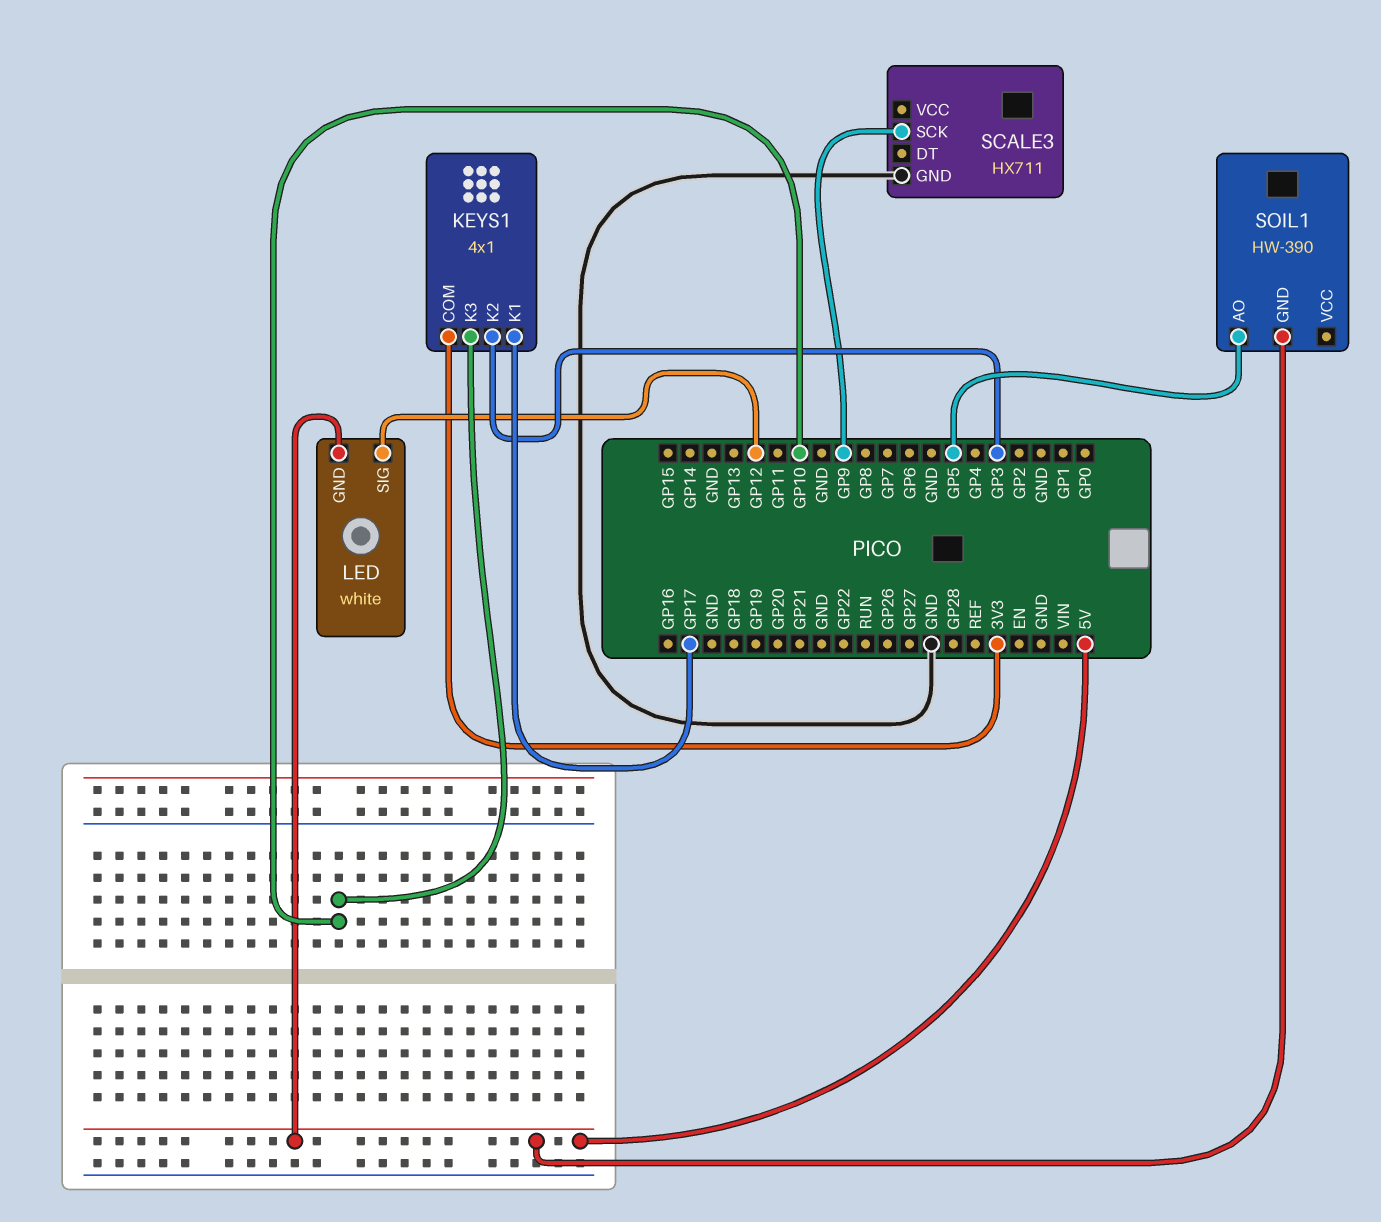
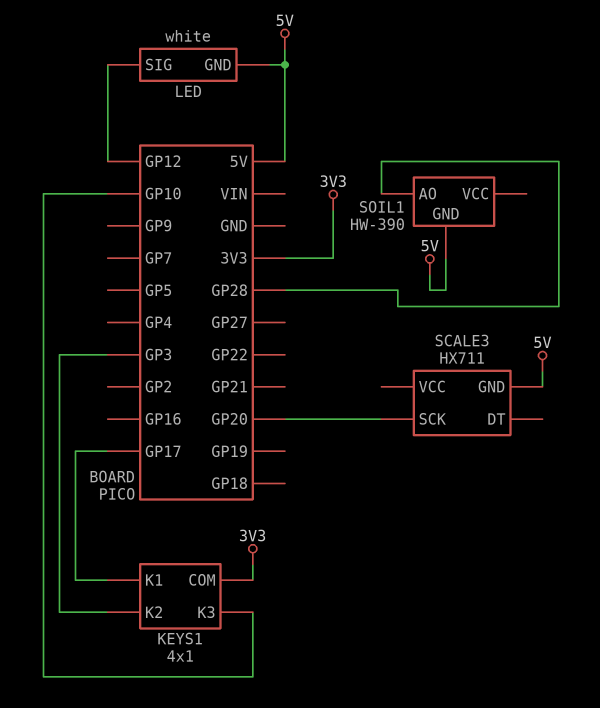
SCALE3 pin GND: GND -> 5V
SCALE3 pin SCK: GP9 -> GP20
SOIL1 pin AO: GP5 -> GP28

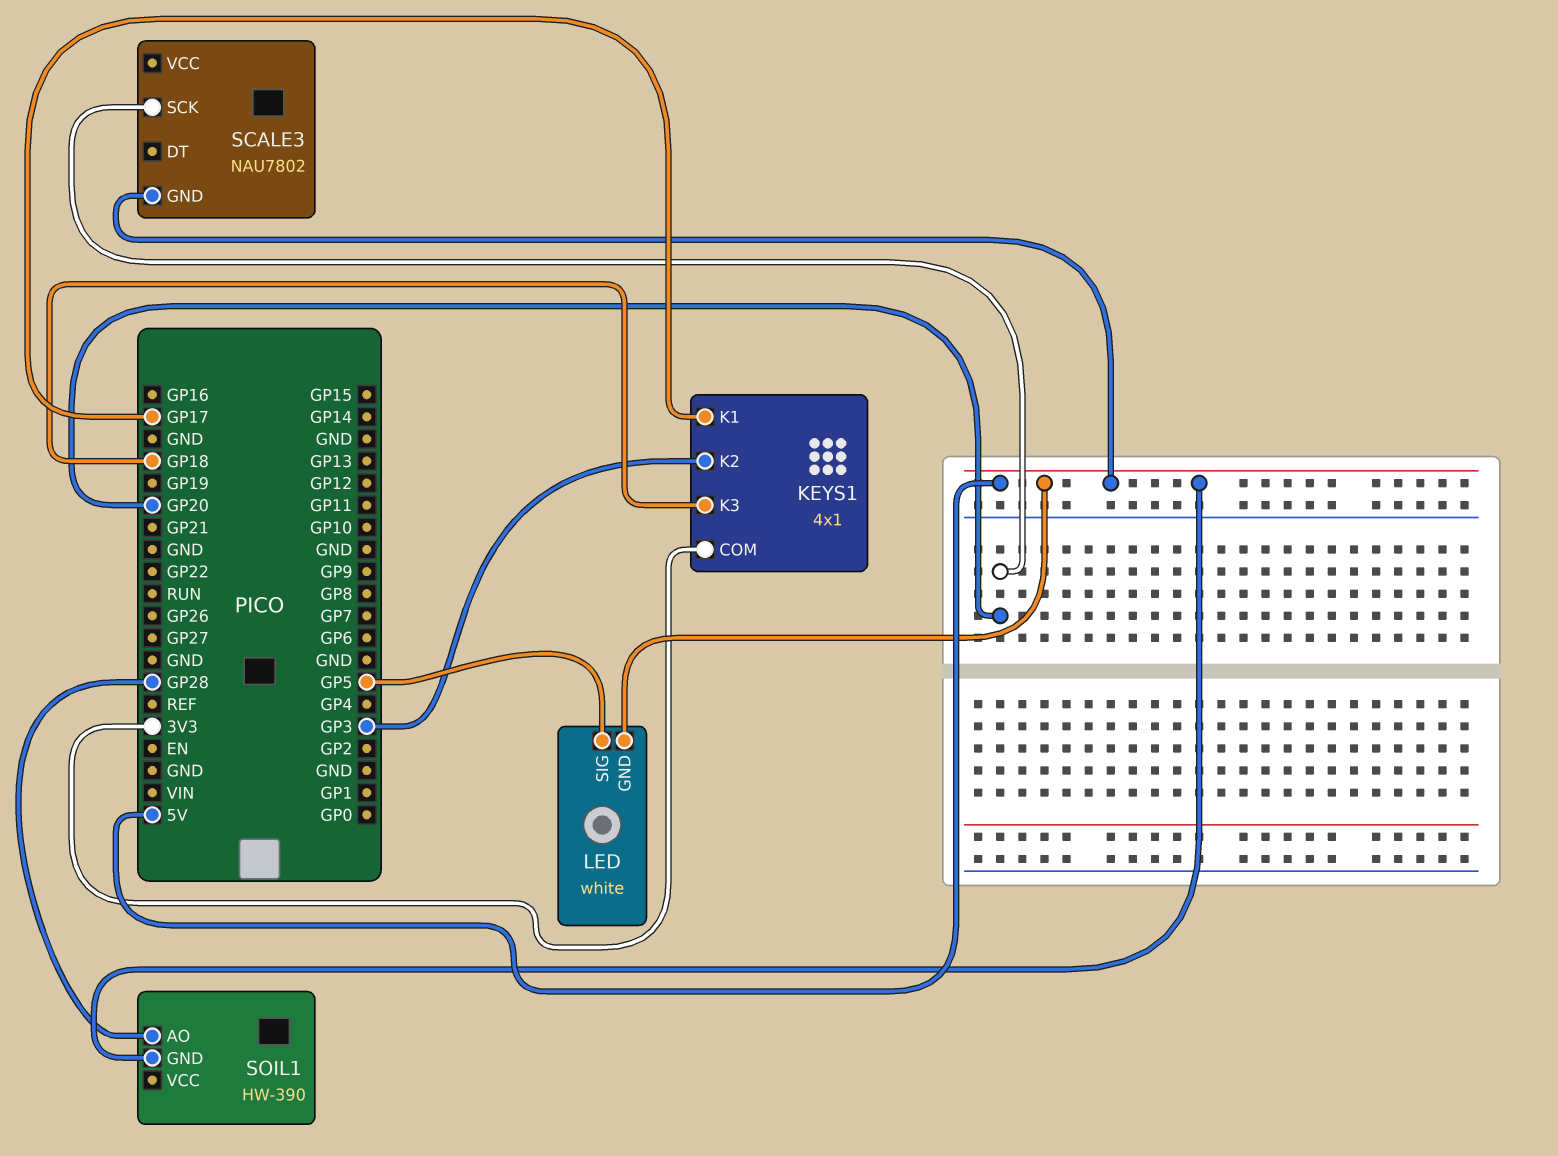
KEYS1 pin K3: GP10 -> GP18
LED pin SIG: GP12 -> GP5
SCALE3: HX711 -> NAU7802

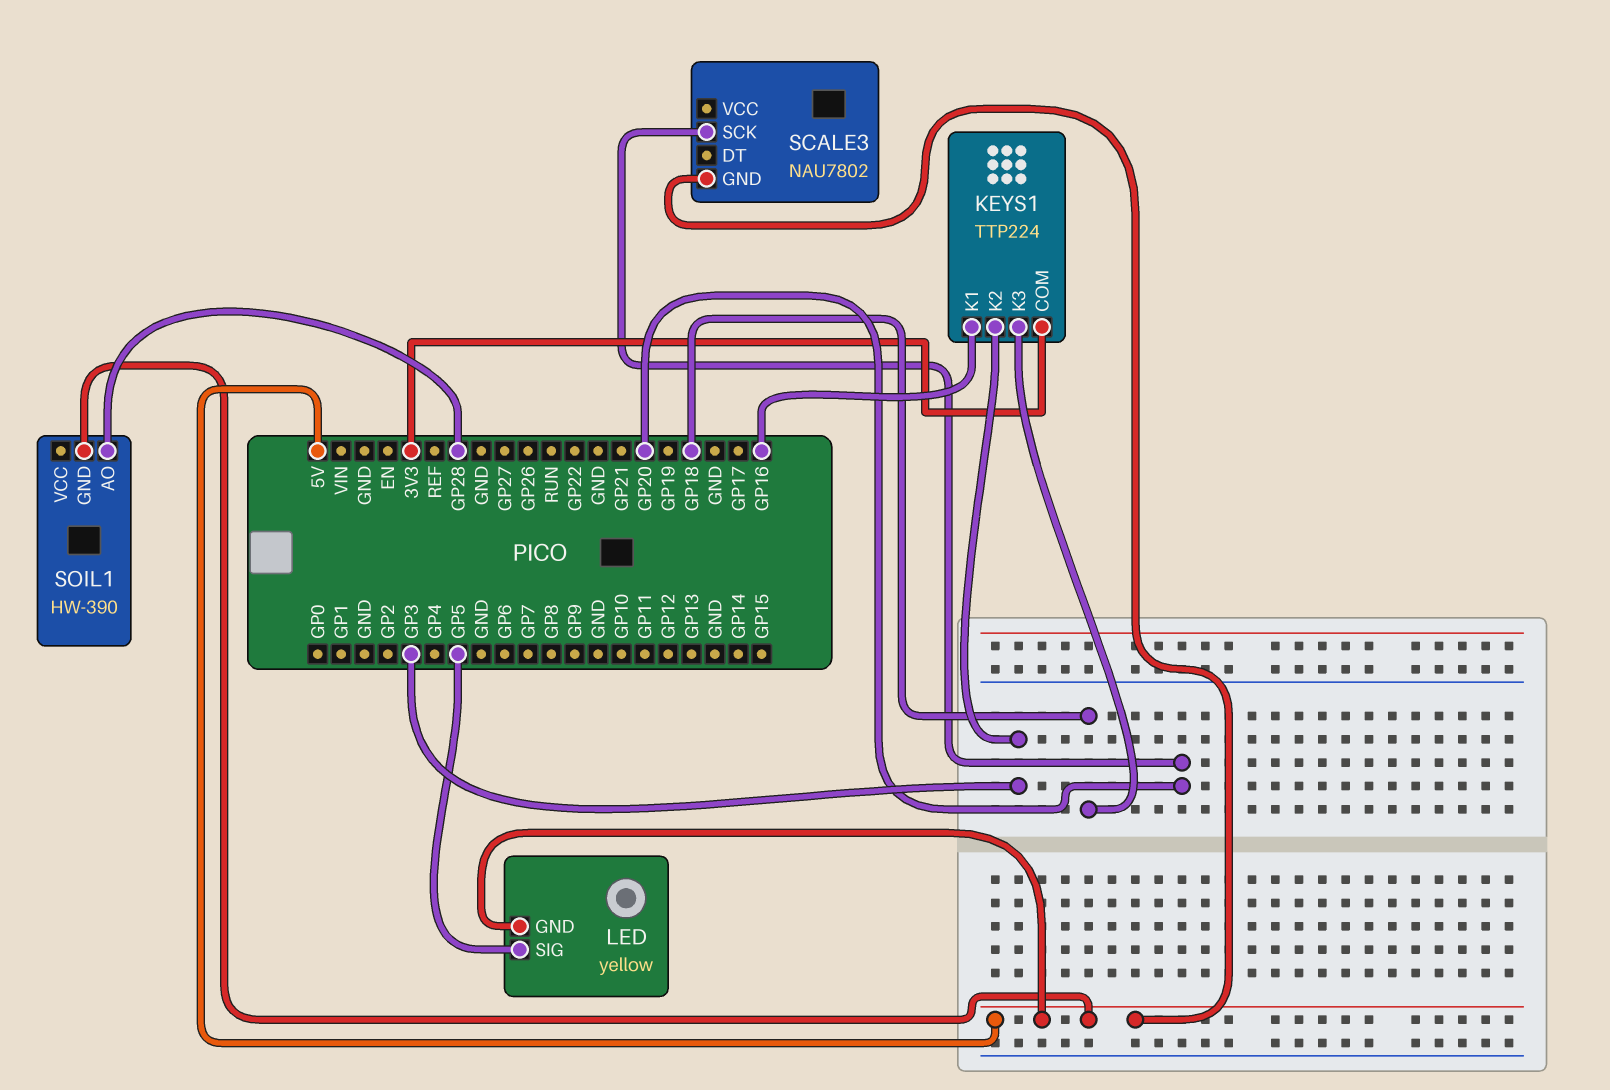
KEYS1: 4x1 -> TTP224
KEYS1 pin K1: GP17 -> GP16
LED: white -> yellow

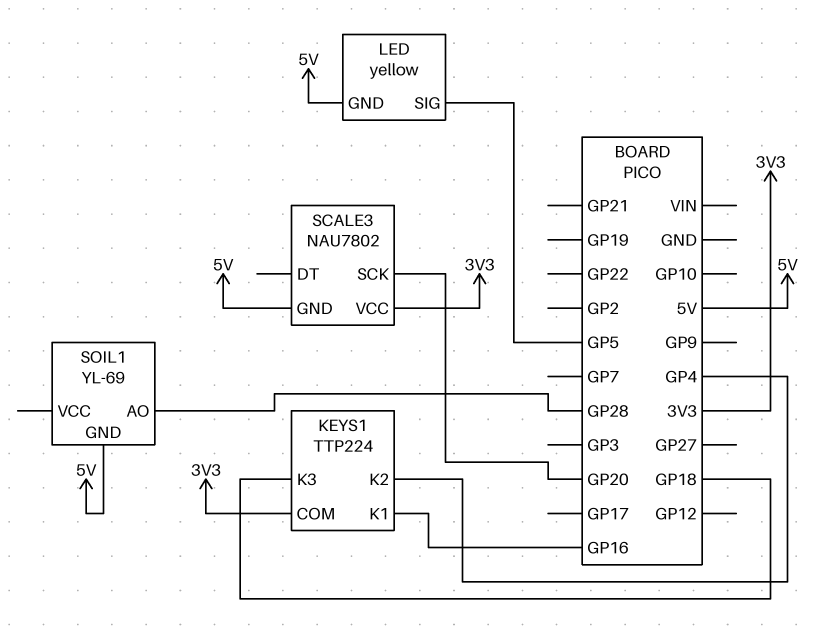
KEYS1 pin K2: GP3 -> GP4
SCALE3 pin VCC: none -> 3V3
SOIL1: HW-390 -> YL-69

